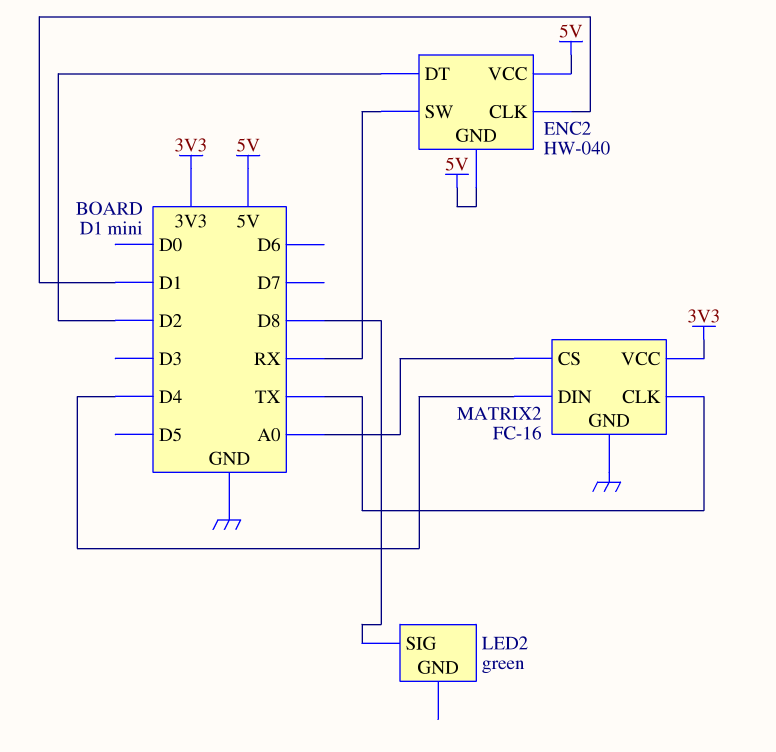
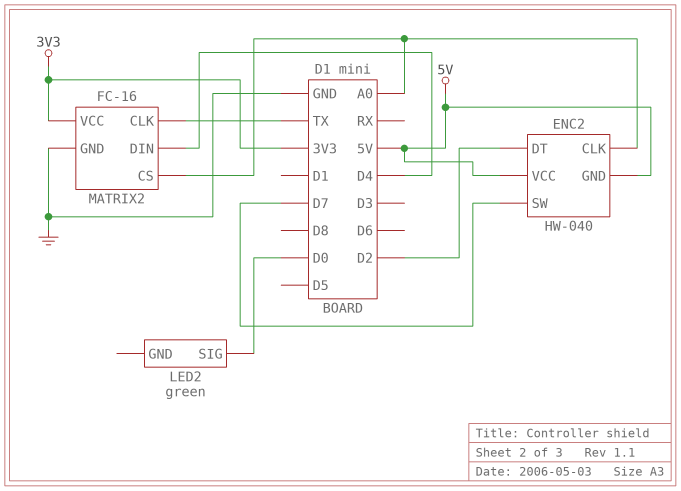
ENC2 pin CLK: D1 -> A0
ENC2 pin SW: RX -> D7
LED2 pin SIG: D8 -> D0

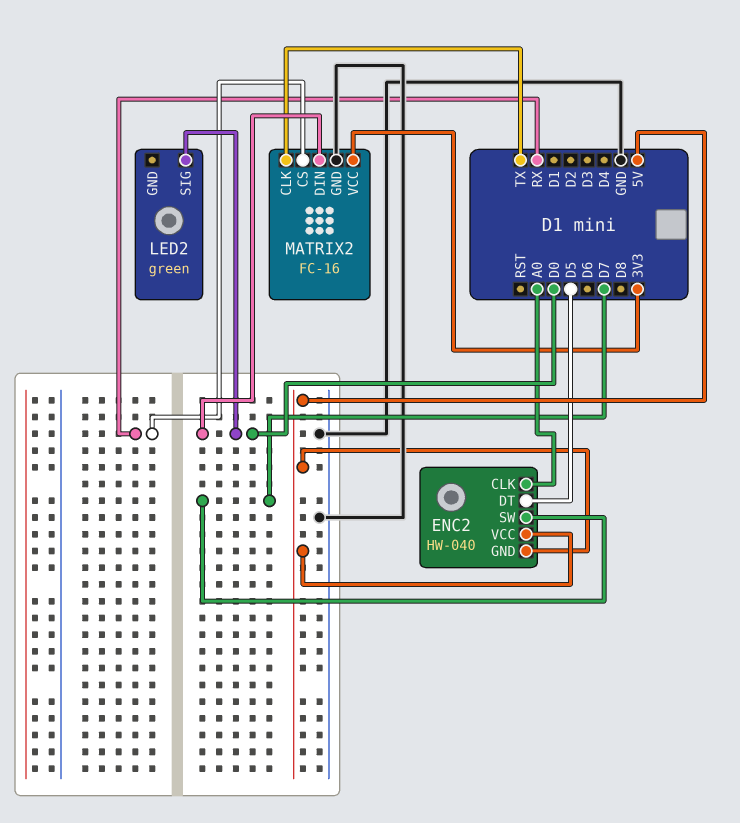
ENC2 pin DT: D2 -> D5
MATRIX2 pin CS: A0 -> RX
MATRIX2 pin DIN: D4 -> D0

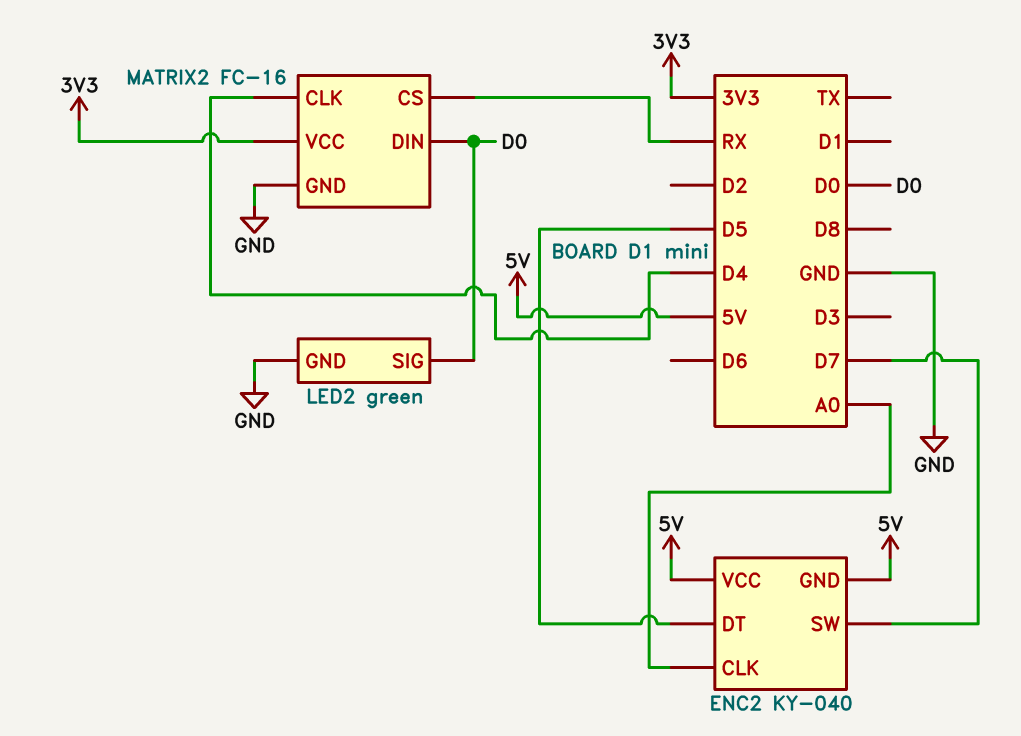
ENC2: HW-040 -> KY-040
LED2 pin GND: none -> GND
MATRIX2 pin CLK: TX -> D4

